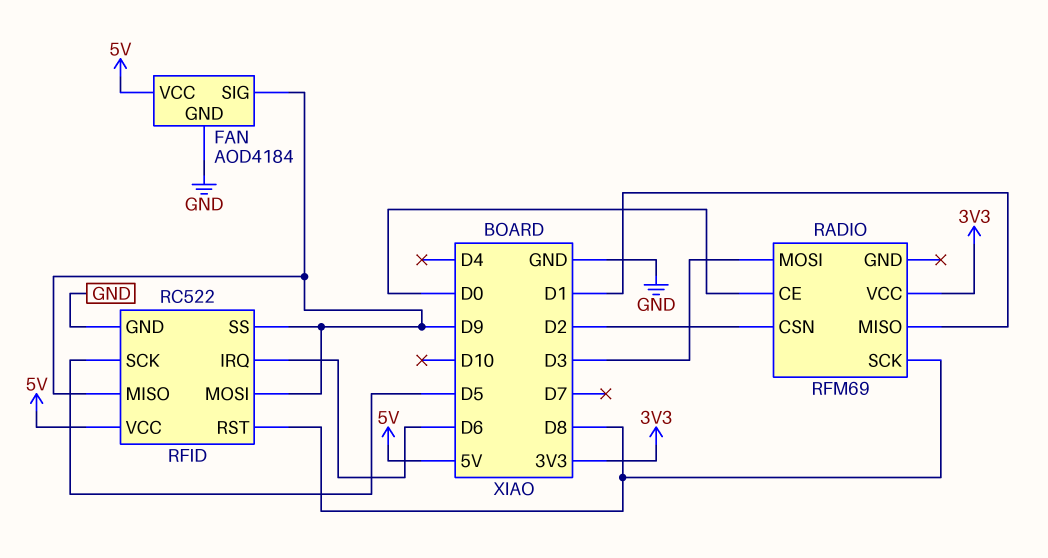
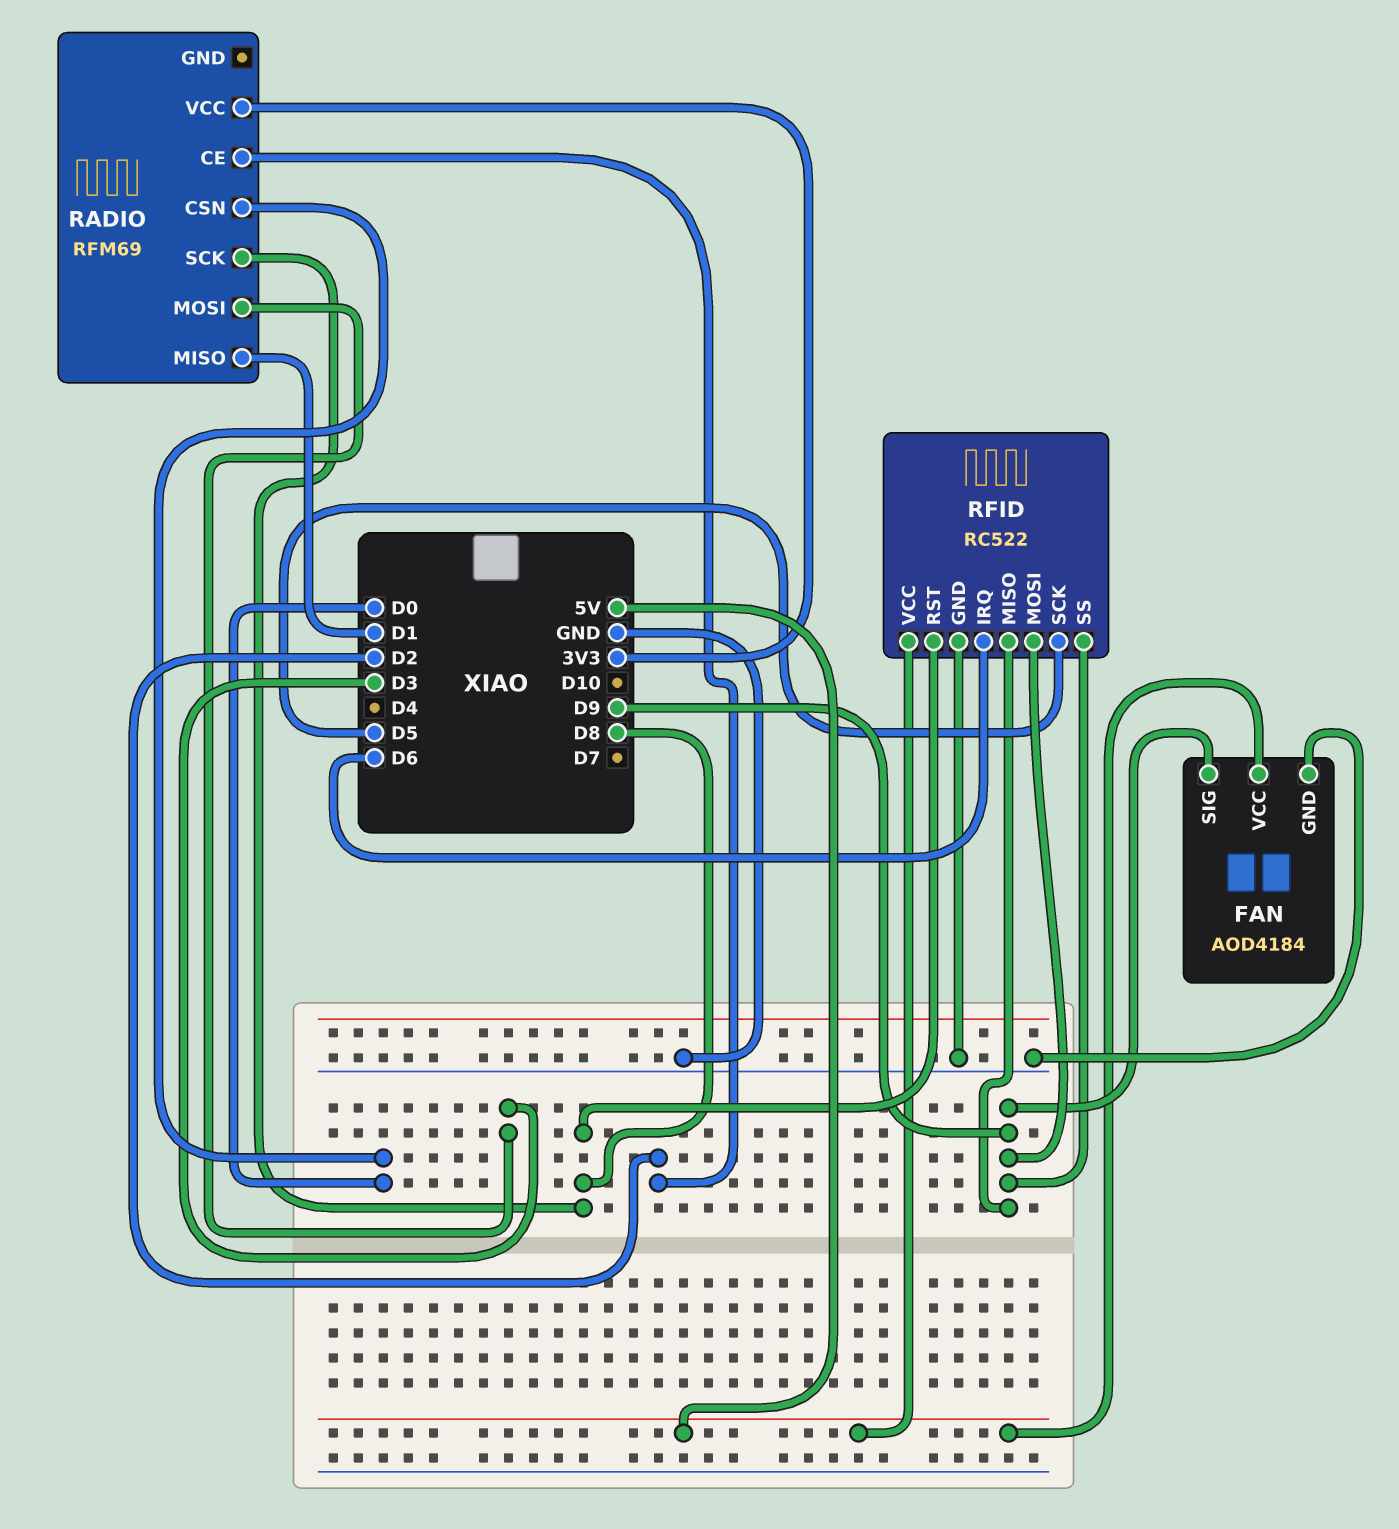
RADIO pin CE: D0 -> D2
RADIO pin CSN: D2 -> D0

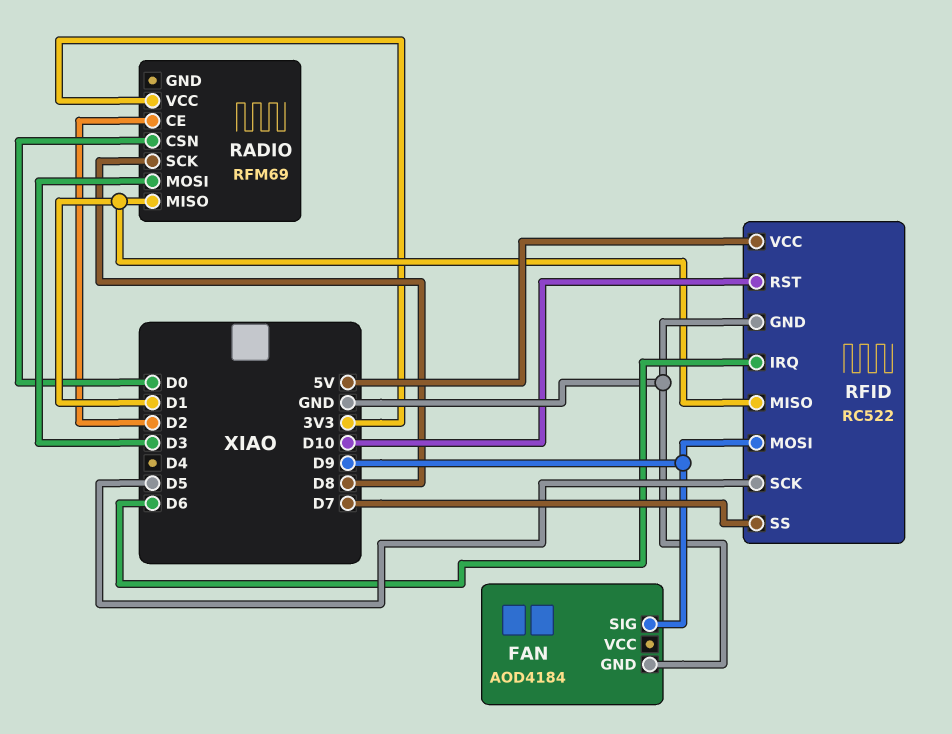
FAN pin VCC: 5V -> none
RFID pin MISO: D9 -> D1
RFID pin RST: D8 -> D10
RFID pin SS: D9 -> D7

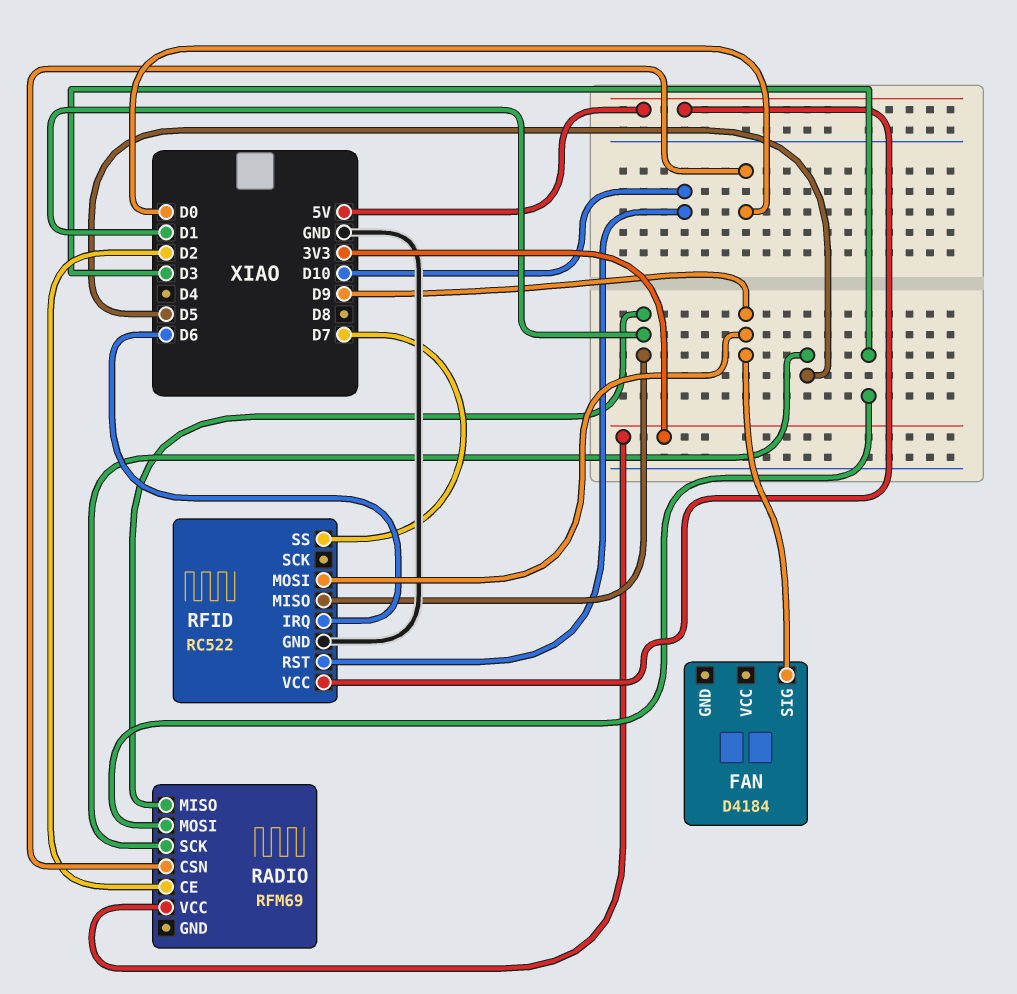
FAN: AOD4184 -> D4184
FAN pin GND: GND -> none
RADIO pin SCK: D8 -> D5
RFID pin SCK: D5 -> none

